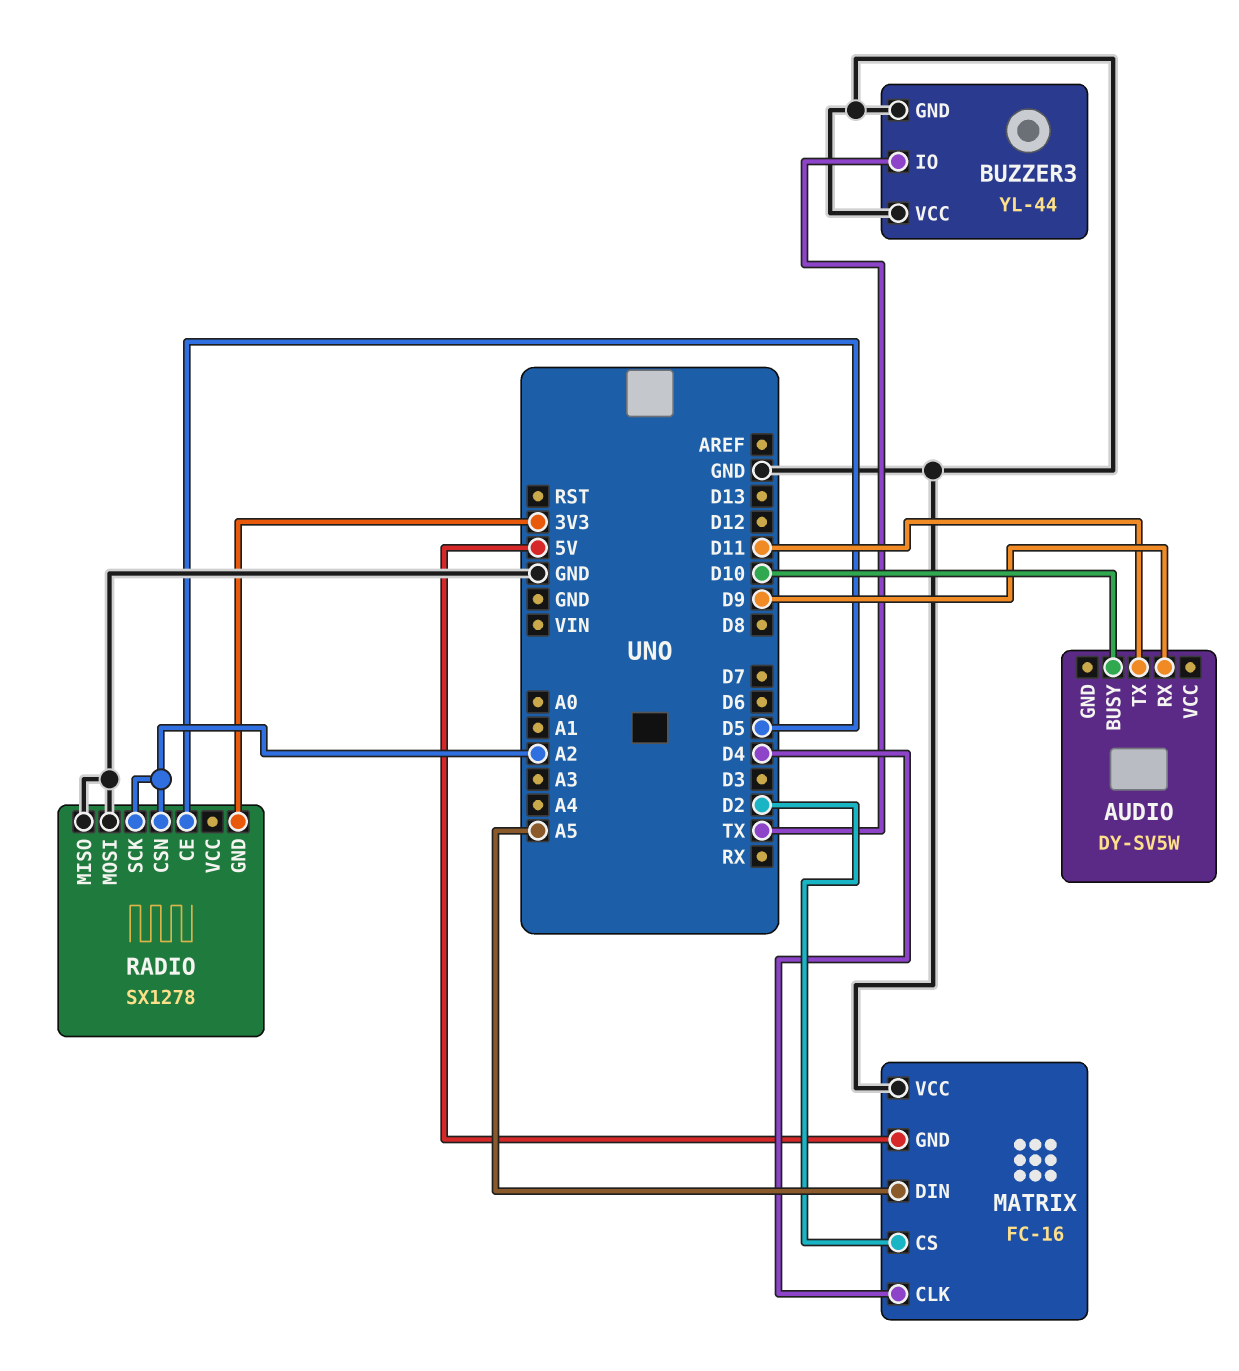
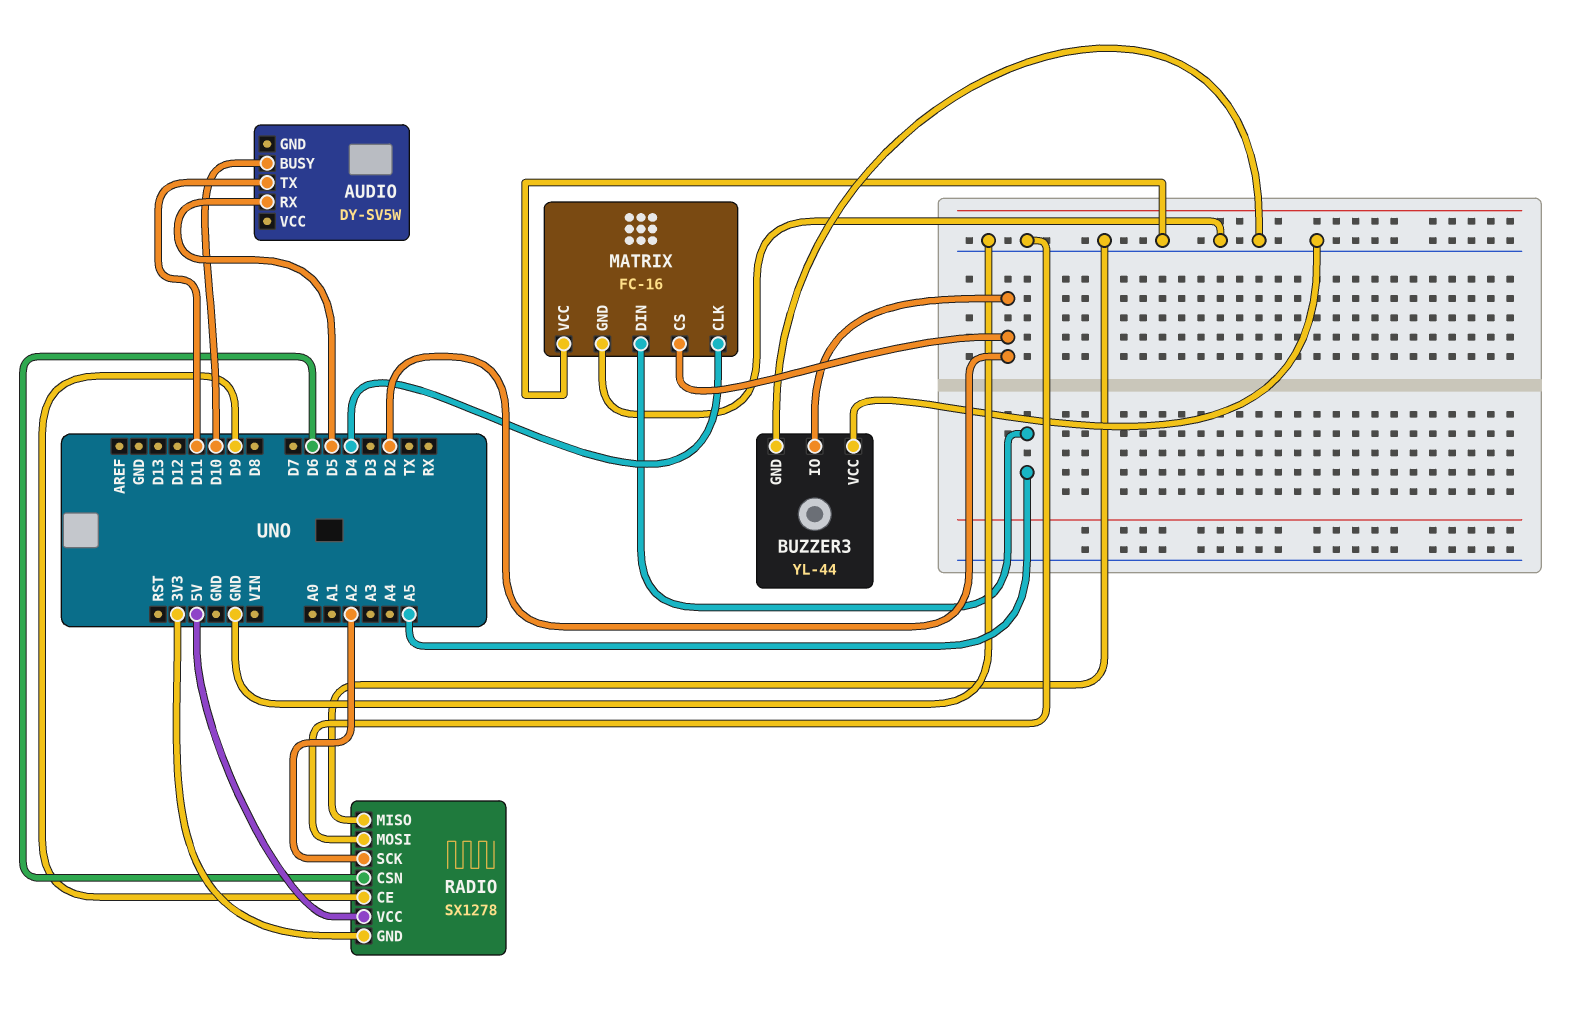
AUDIO pin RX: D9 -> D5
BUZZER3 pin IO: TX -> D2
MATRIX pin GND: 5V -> GND
RADIO pin CE: D5 -> D9
RADIO pin CSN: A2 -> D6
RADIO pin VCC: none -> 5V

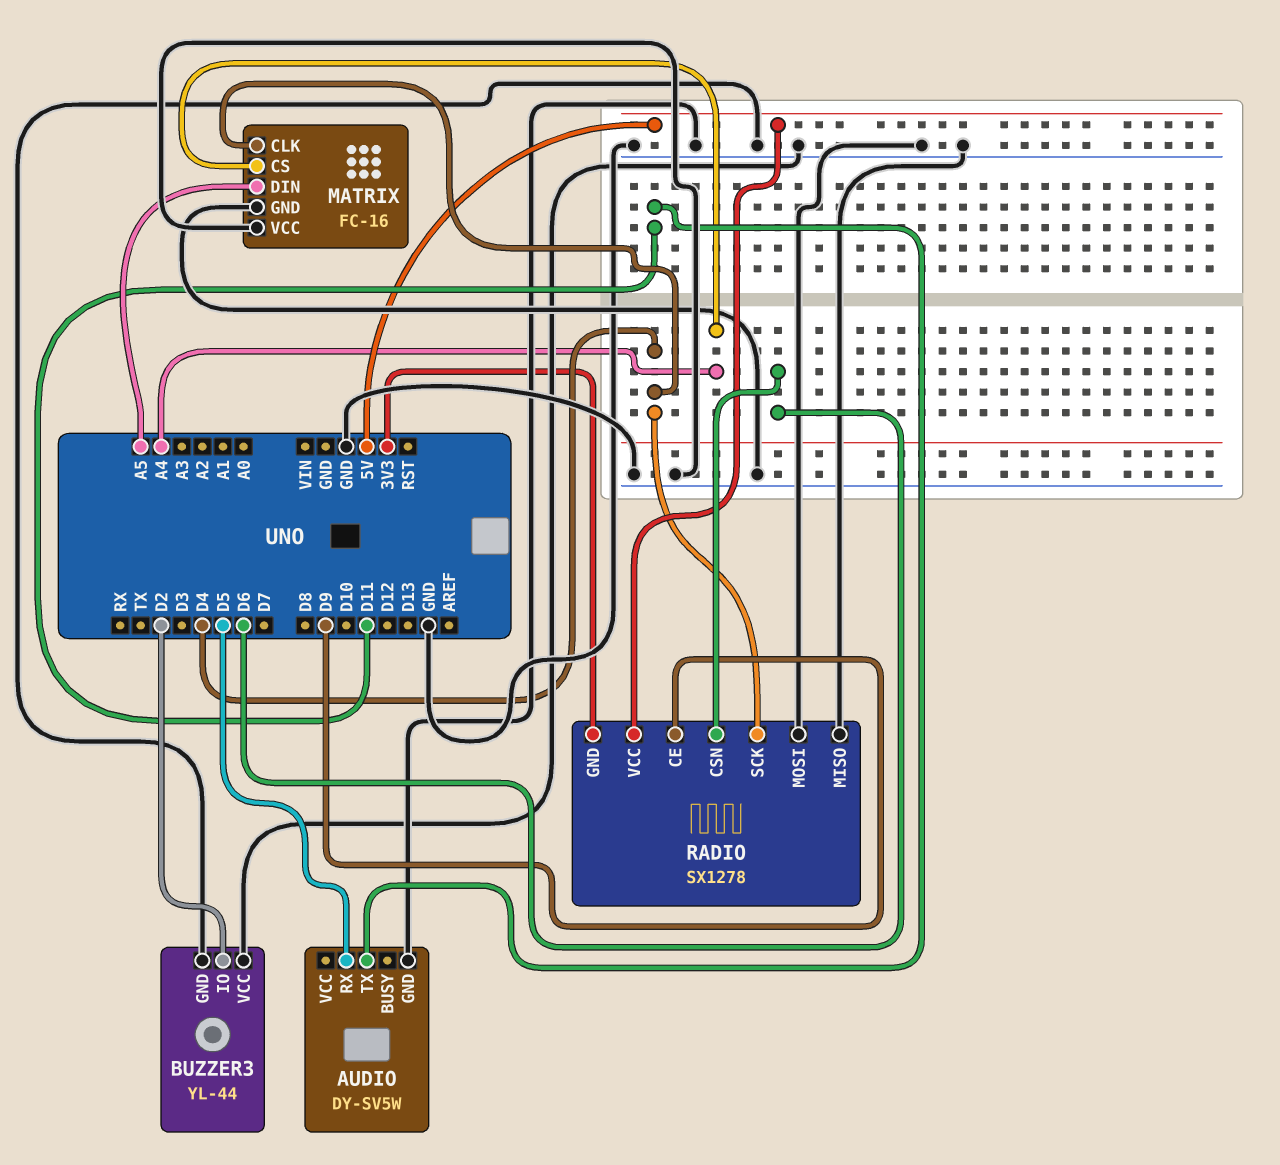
AUDIO pin BUSY: D10 -> none
AUDIO pin GND: none -> GND
MATRIX pin CS: D2 -> A4
RADIO pin SCK: A2 -> D4

